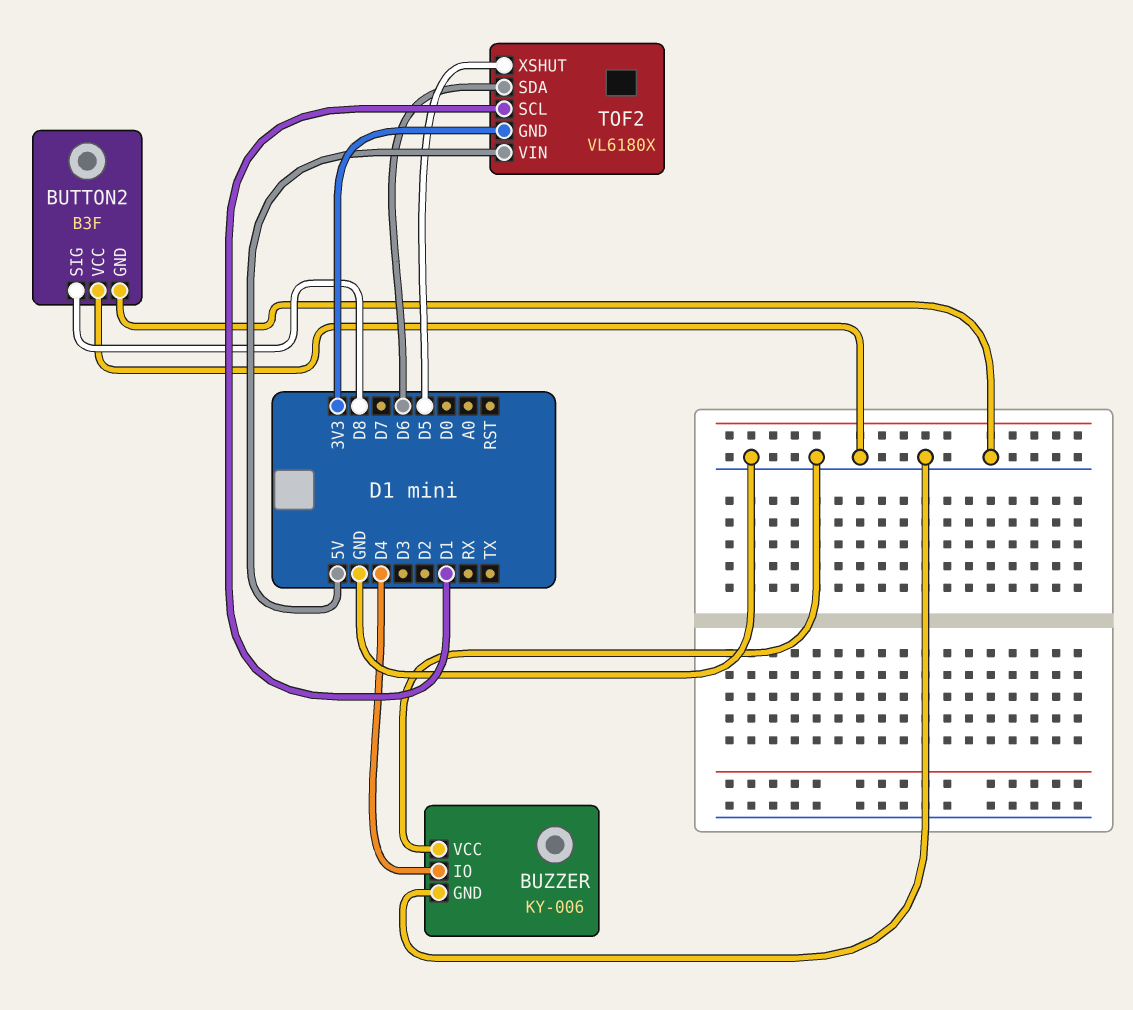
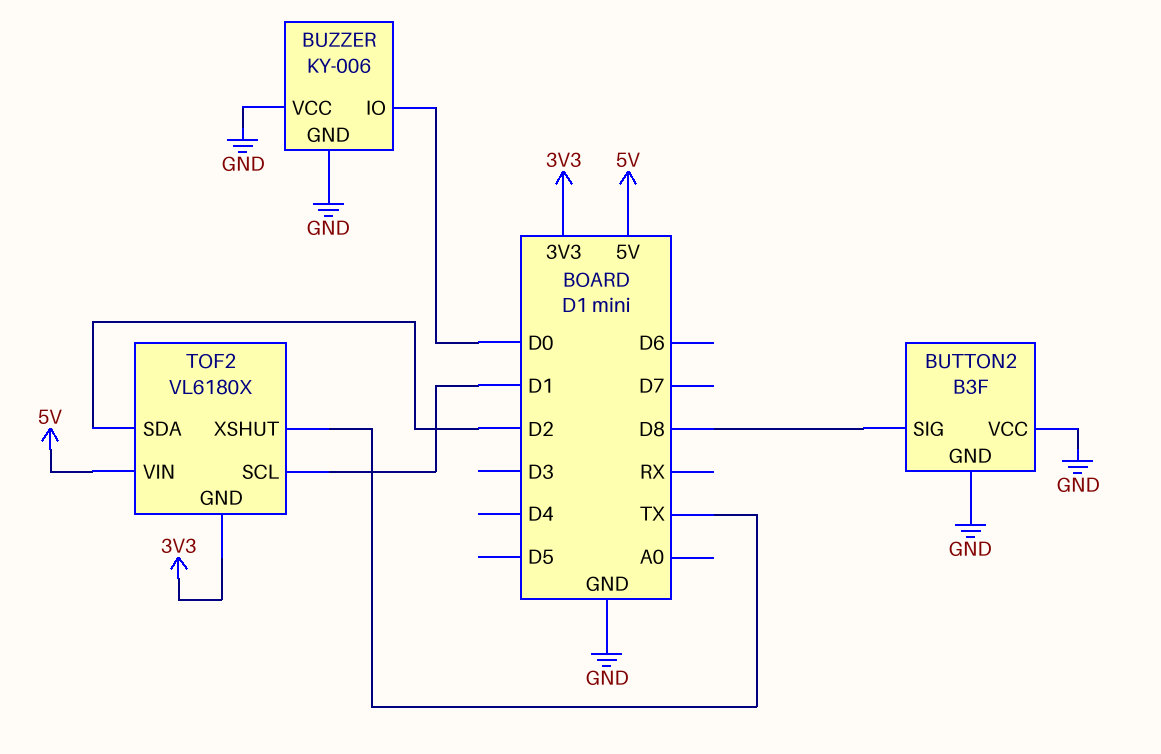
BUZZER pin IO: D4 -> D0
TOF2 pin SDA: D6 -> D2
TOF2 pin XSHUT: D5 -> TX

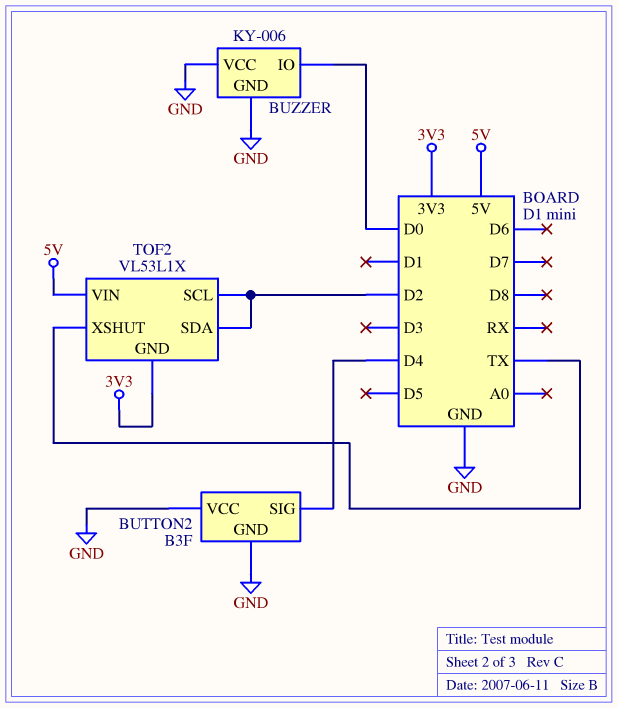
BUTTON2 pin SIG: D8 -> D4
TOF2: VL6180X -> VL53L1X
TOF2 pin SCL: D1 -> D2

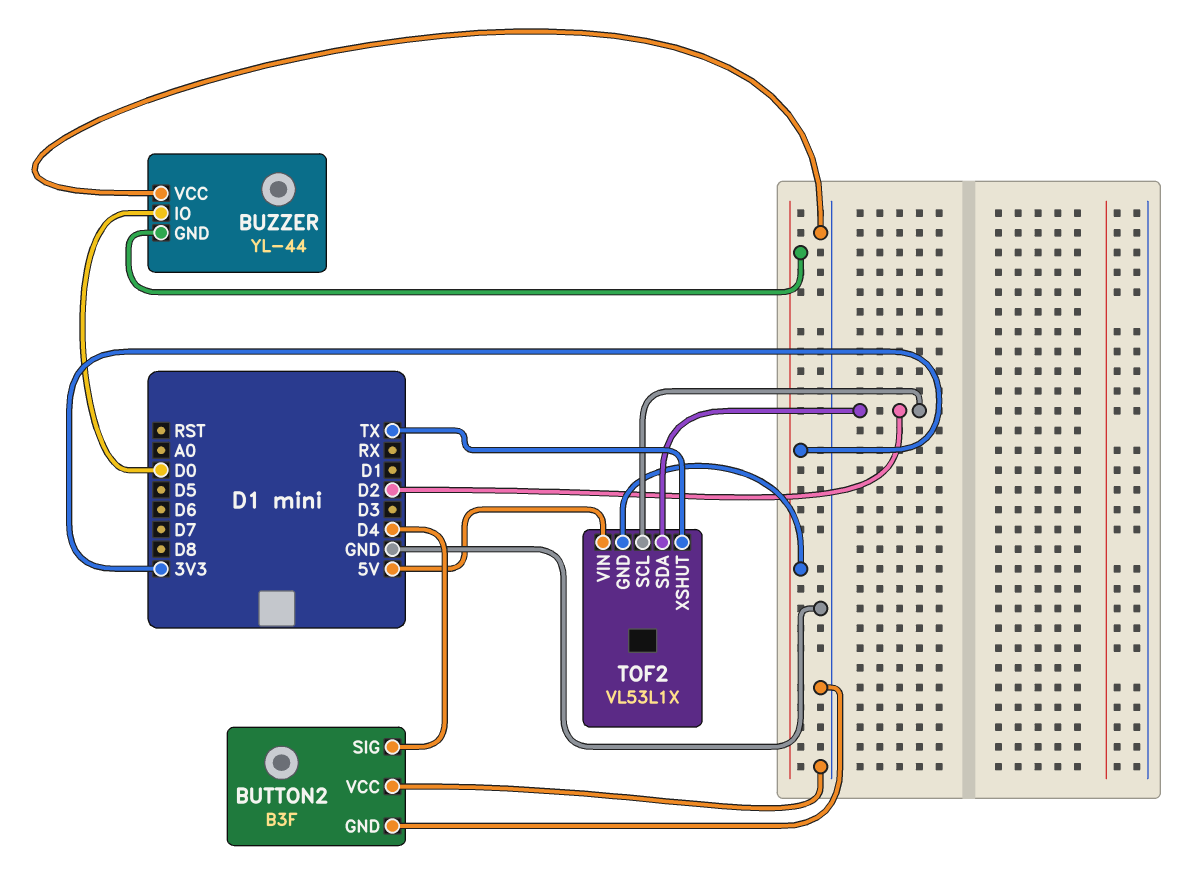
BUZZER: KY-006 -> YL-44
BUZZER pin GND: GND -> 3V3

